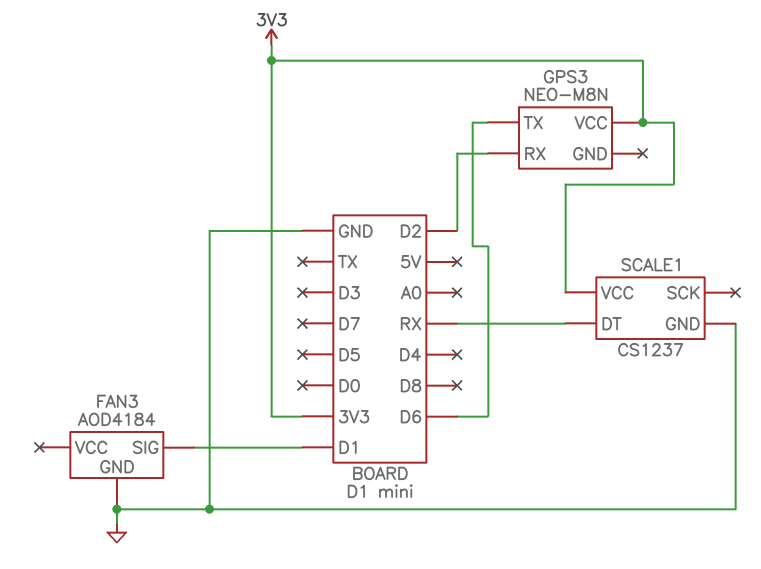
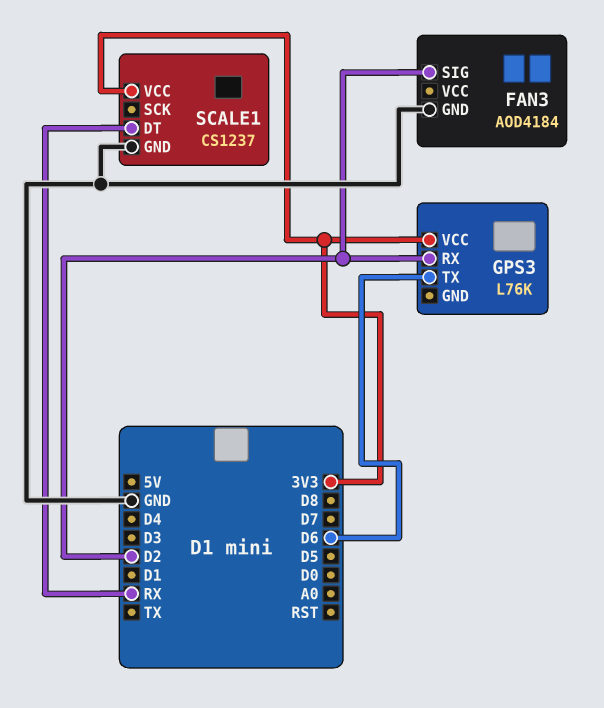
FAN3 pin SIG: D1 -> D2
GPS3: NEO-M8N -> L76K

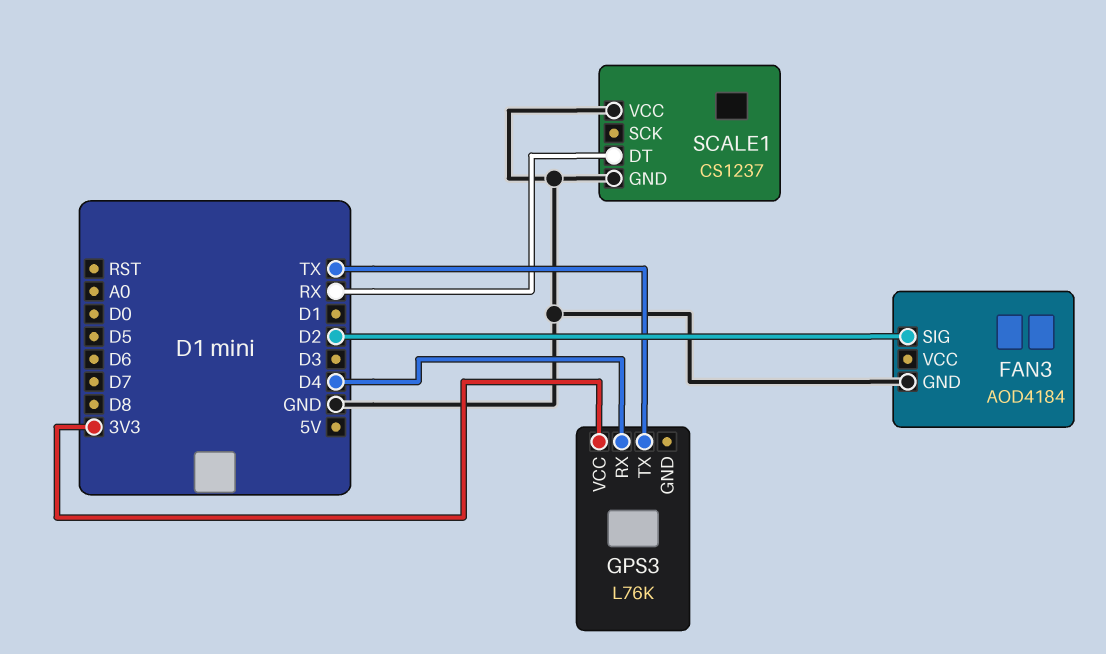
GPS3 pin RX: D2 -> D4
GPS3 pin TX: D6 -> TX
SCALE1 pin VCC: 3V3 -> GND

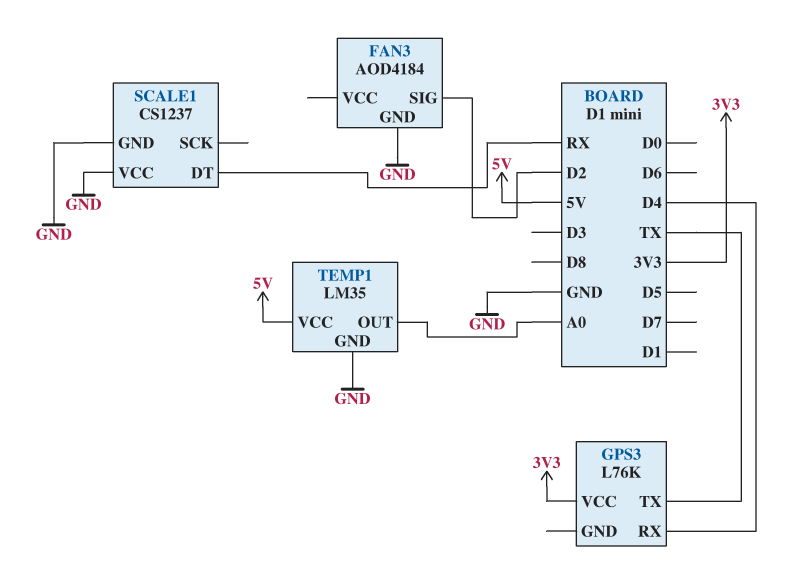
TEMP1: none -> LM35
TEMP1 pin GND: none -> GND
TEMP1 pin OUT: none -> A0
TEMP1 pin VCC: none -> 5V

